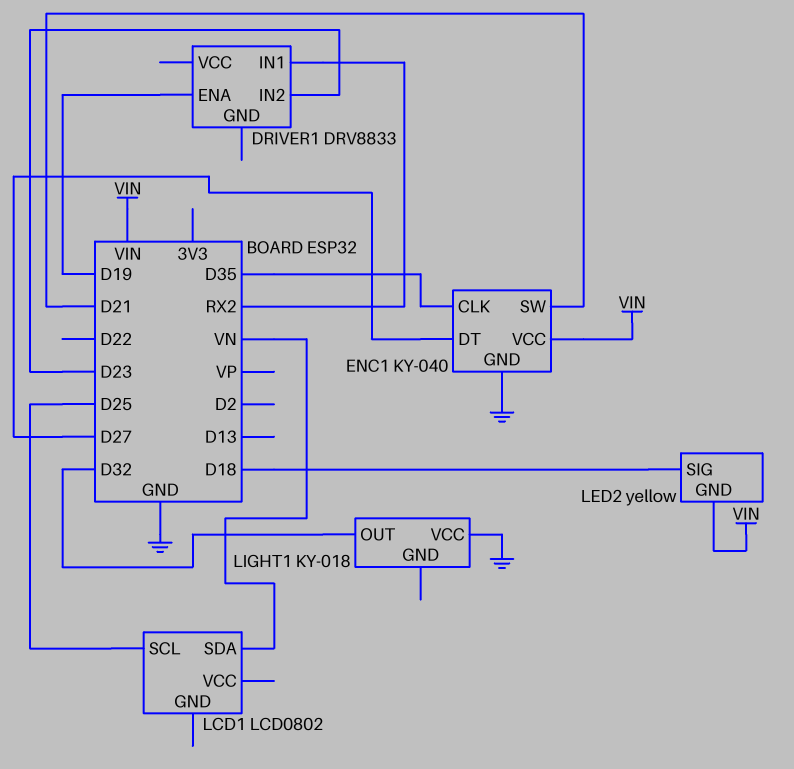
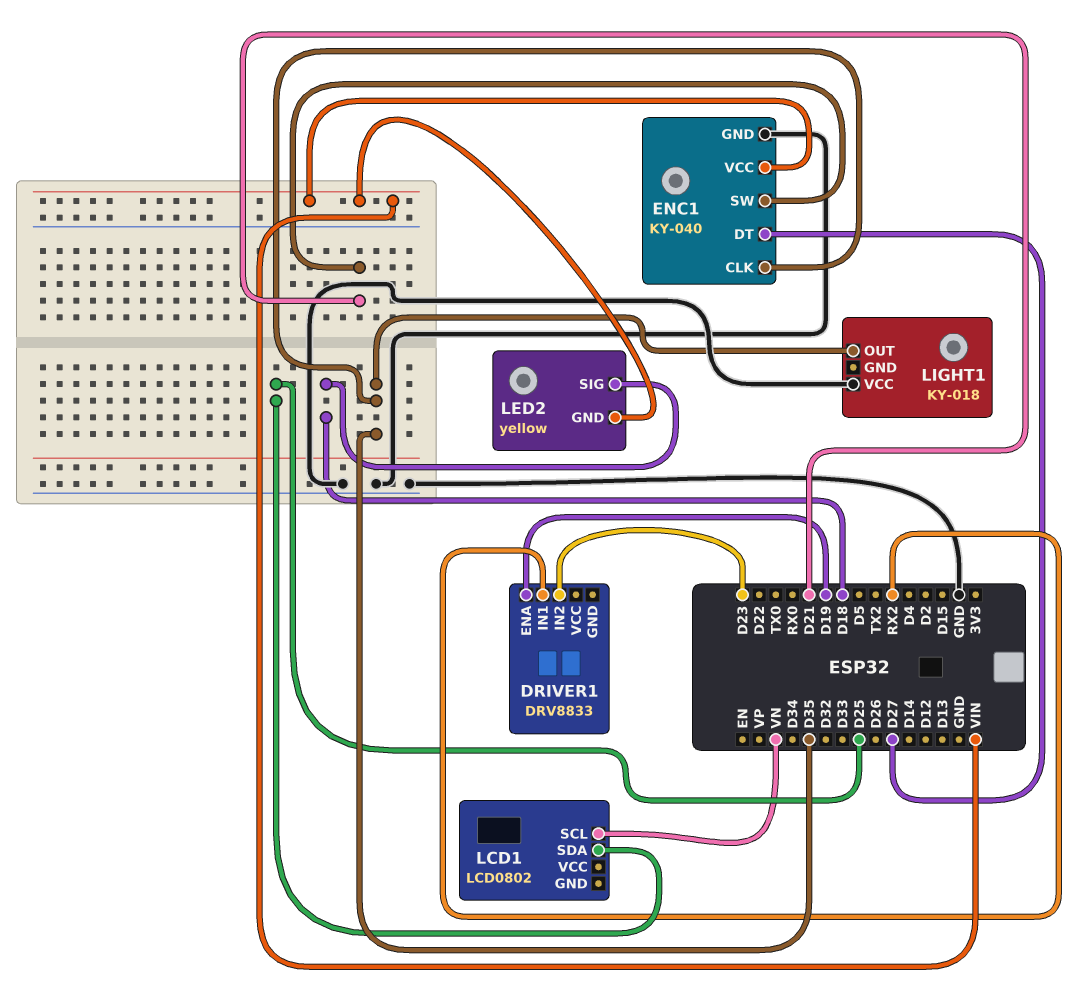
LCD1 pin SCL: D25 -> VN
LCD1 pin SDA: VN -> D25
LIGHT1 pin OUT: D32 -> D35

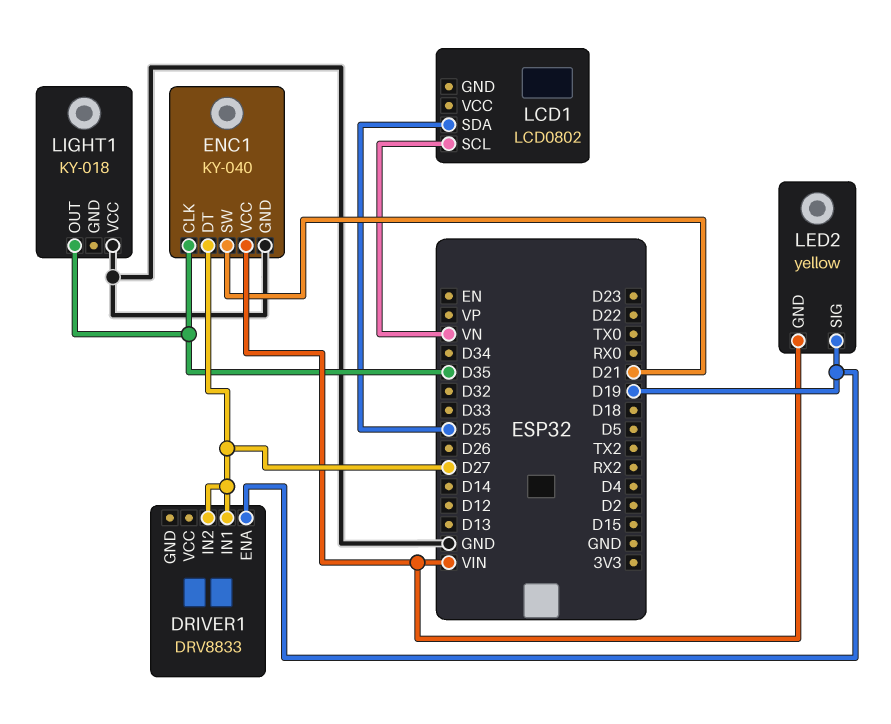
DRIVER1 pin IN1: RX2 -> D27
DRIVER1 pin IN2: D23 -> D27
LED2 pin SIG: D18 -> D19

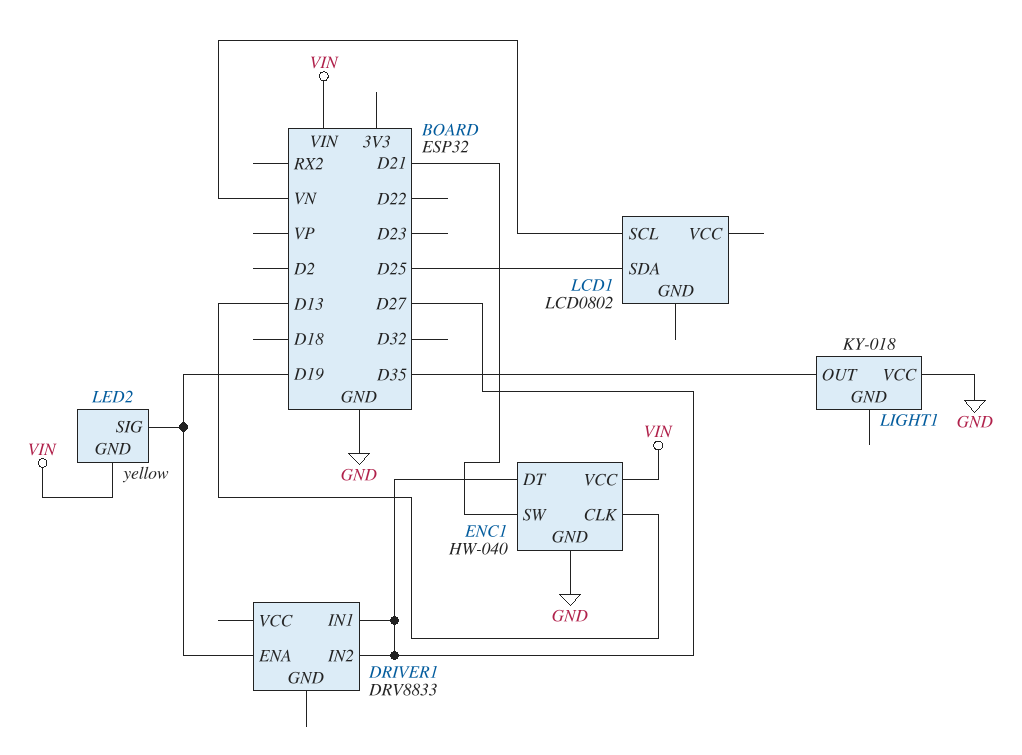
ENC1: KY-040 -> HW-040
ENC1 pin CLK: D35 -> D13

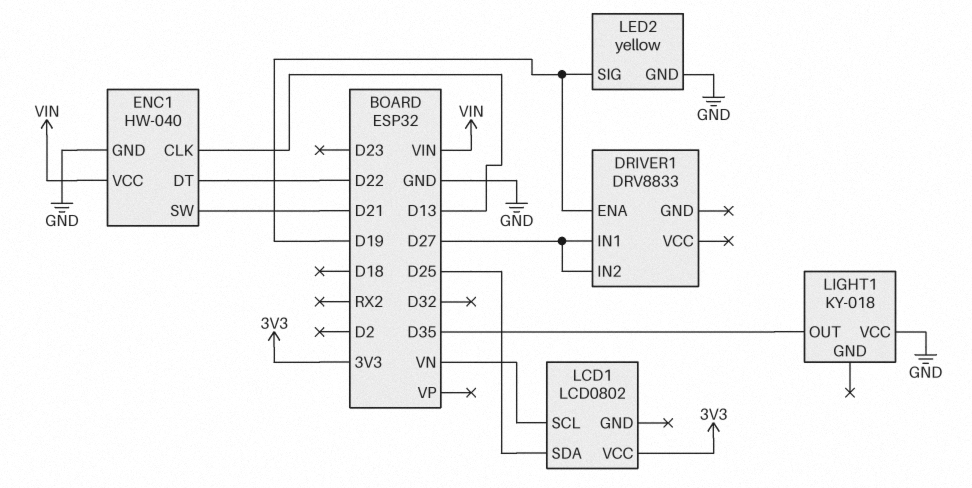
ENC1 pin DT: D27 -> D22
LCD1 pin VCC: none -> 3V3
LED2 pin GND: VIN -> GND

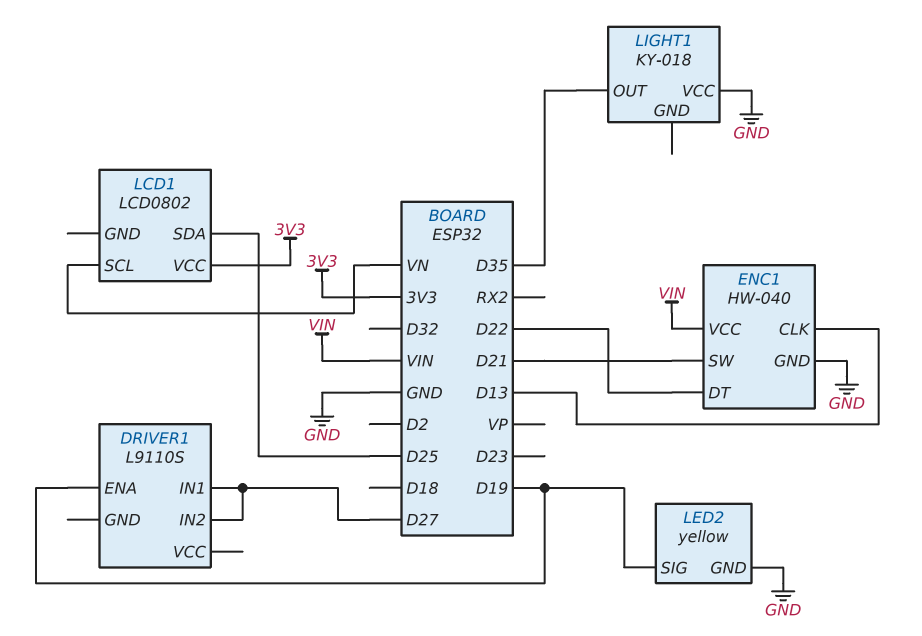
DRIVER1: DRV8833 -> L9110S

